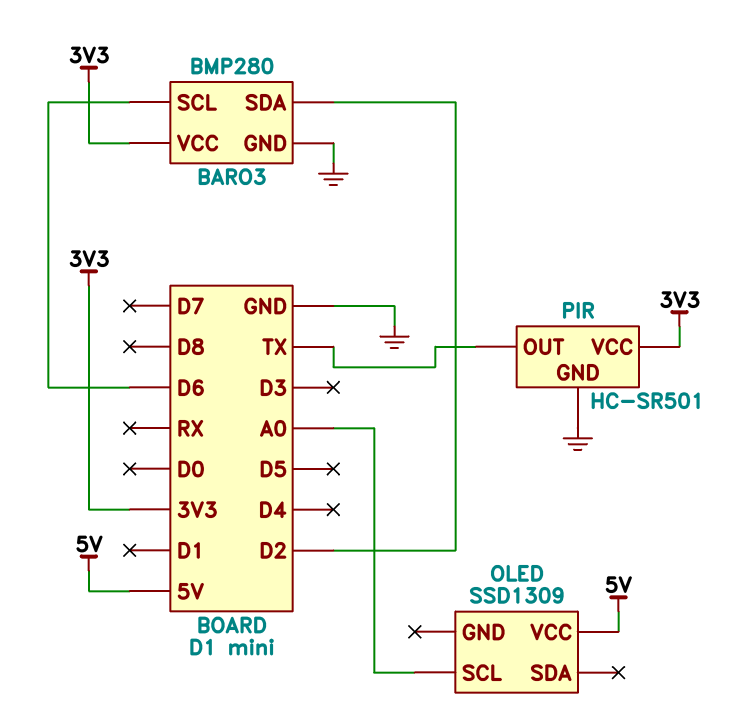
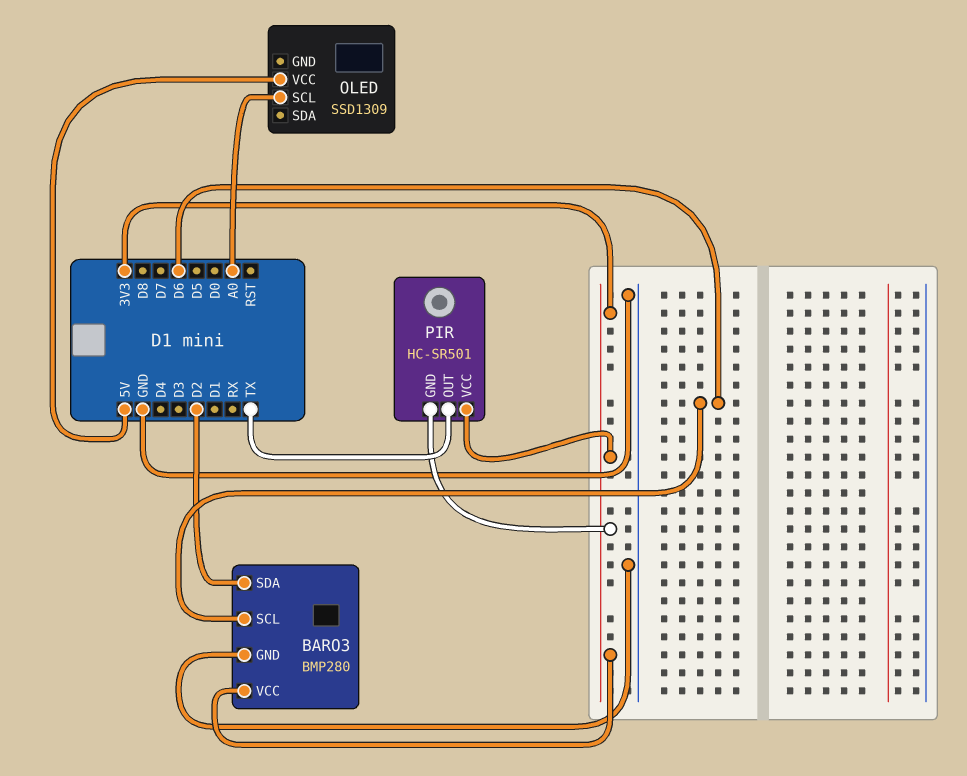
PIR pin GND: GND -> 3V3

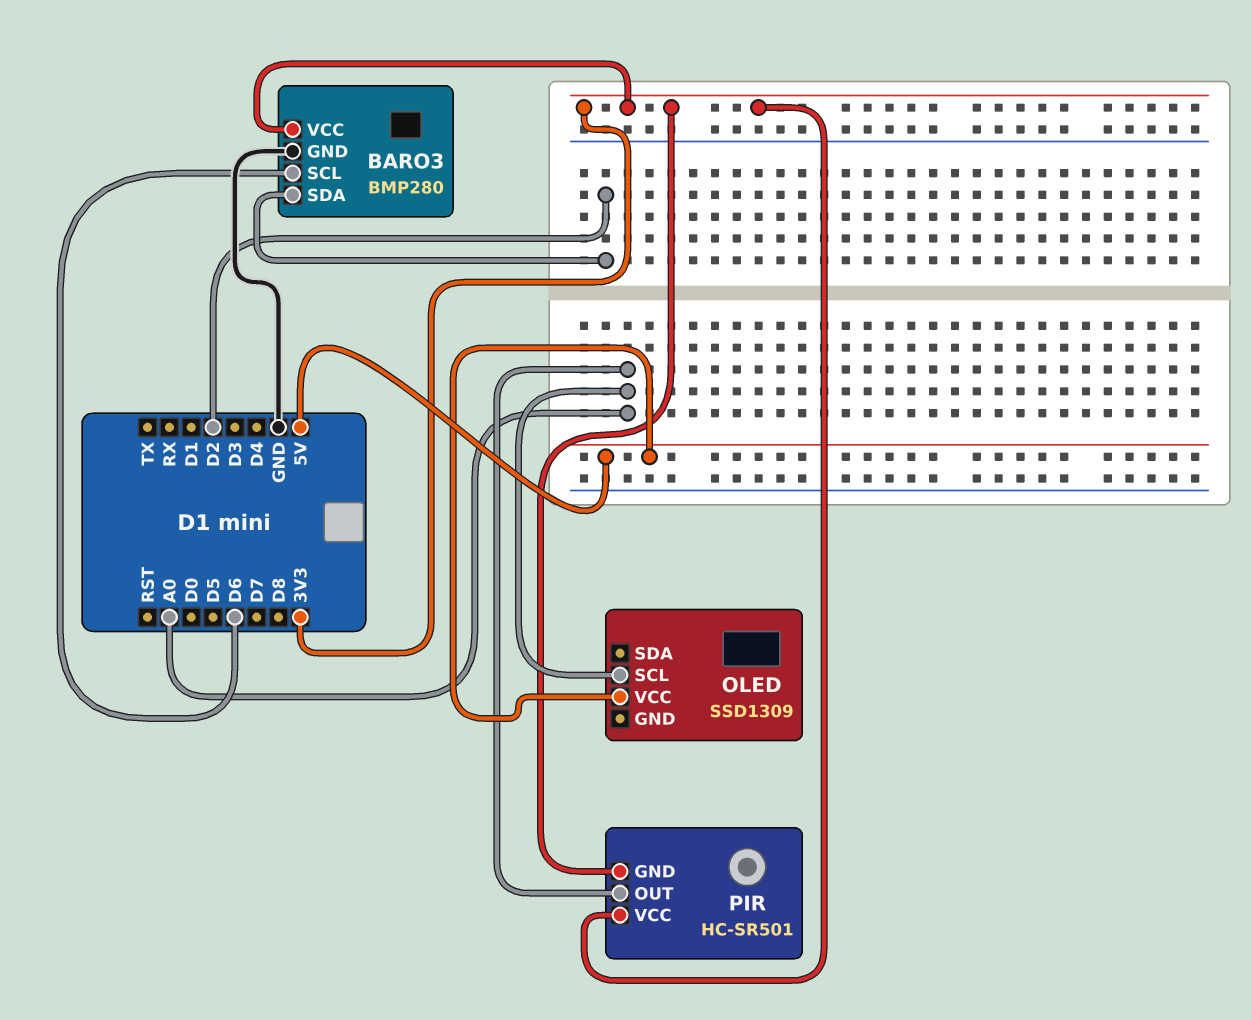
PIR pin OUT: TX -> A0

